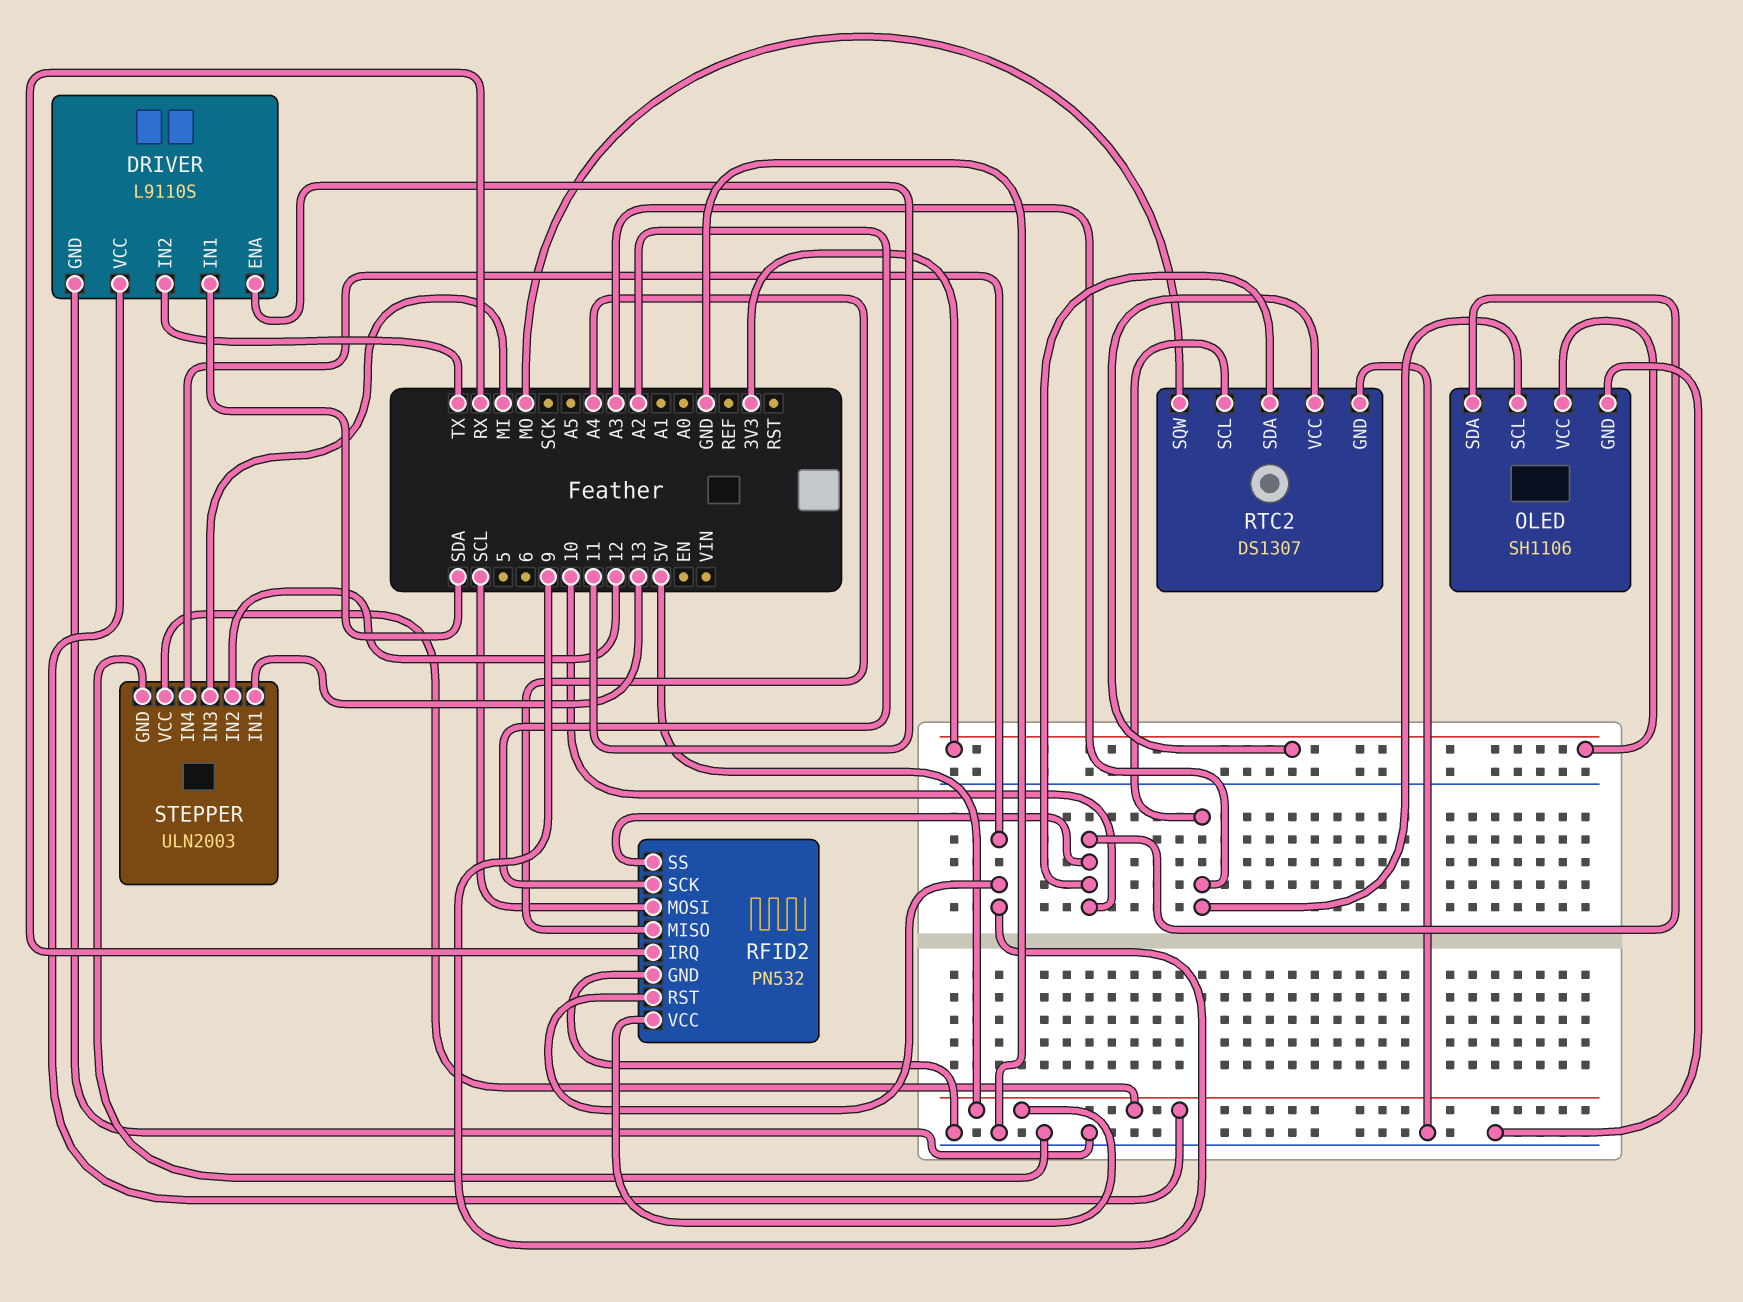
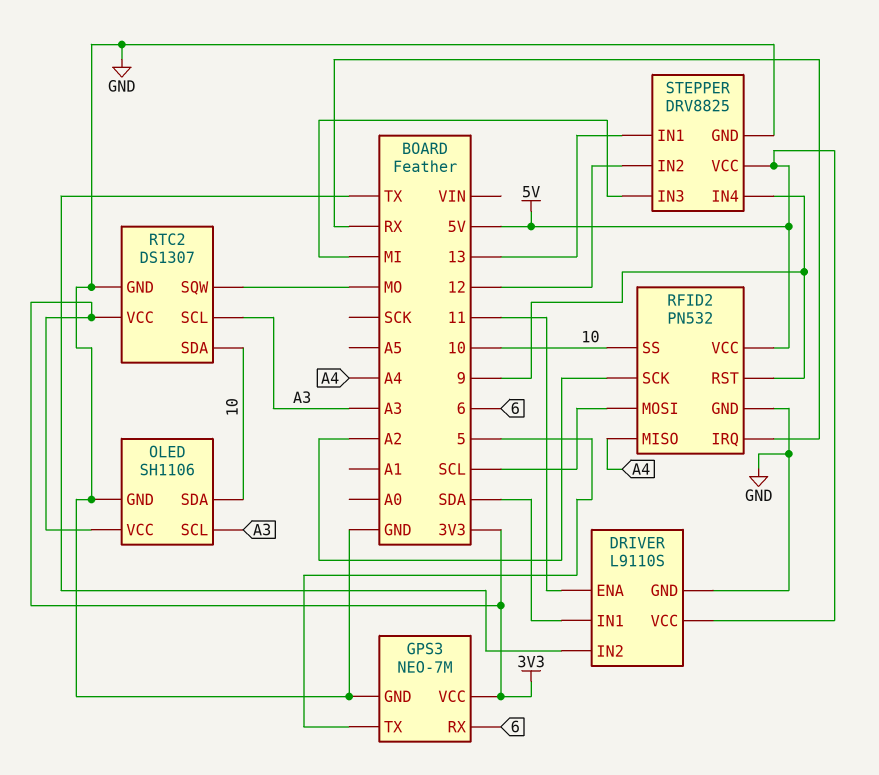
GPS3: none -> NEO-7M
GPS3 pin GND: none -> GND
GPS3 pin RX: none -> 6
GPS3 pin TX: none -> 5
GPS3 pin VCC: none -> 3V3
STEPPER: ULN2003 -> DRV8825

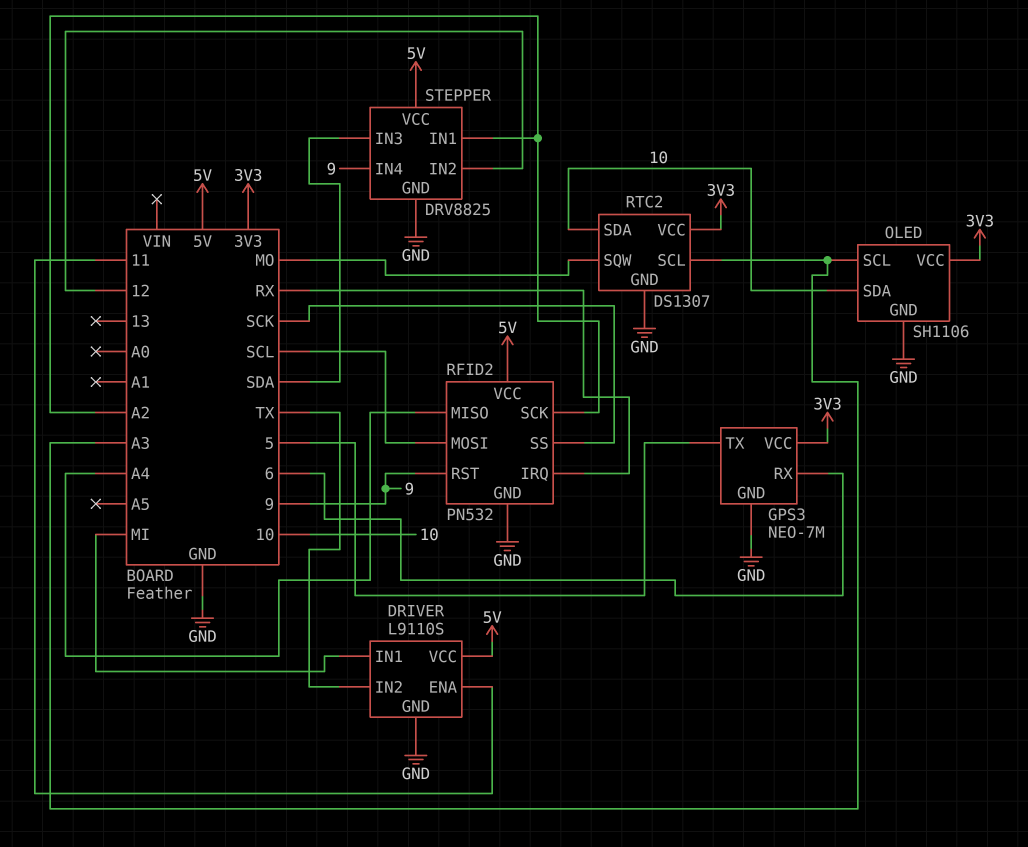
DRIVER pin IN1: SDA -> MI
RFID2 pin SS: 10 -> SCK
STEPPER pin IN1: 13 -> A2
STEPPER pin IN3: MI -> SDA

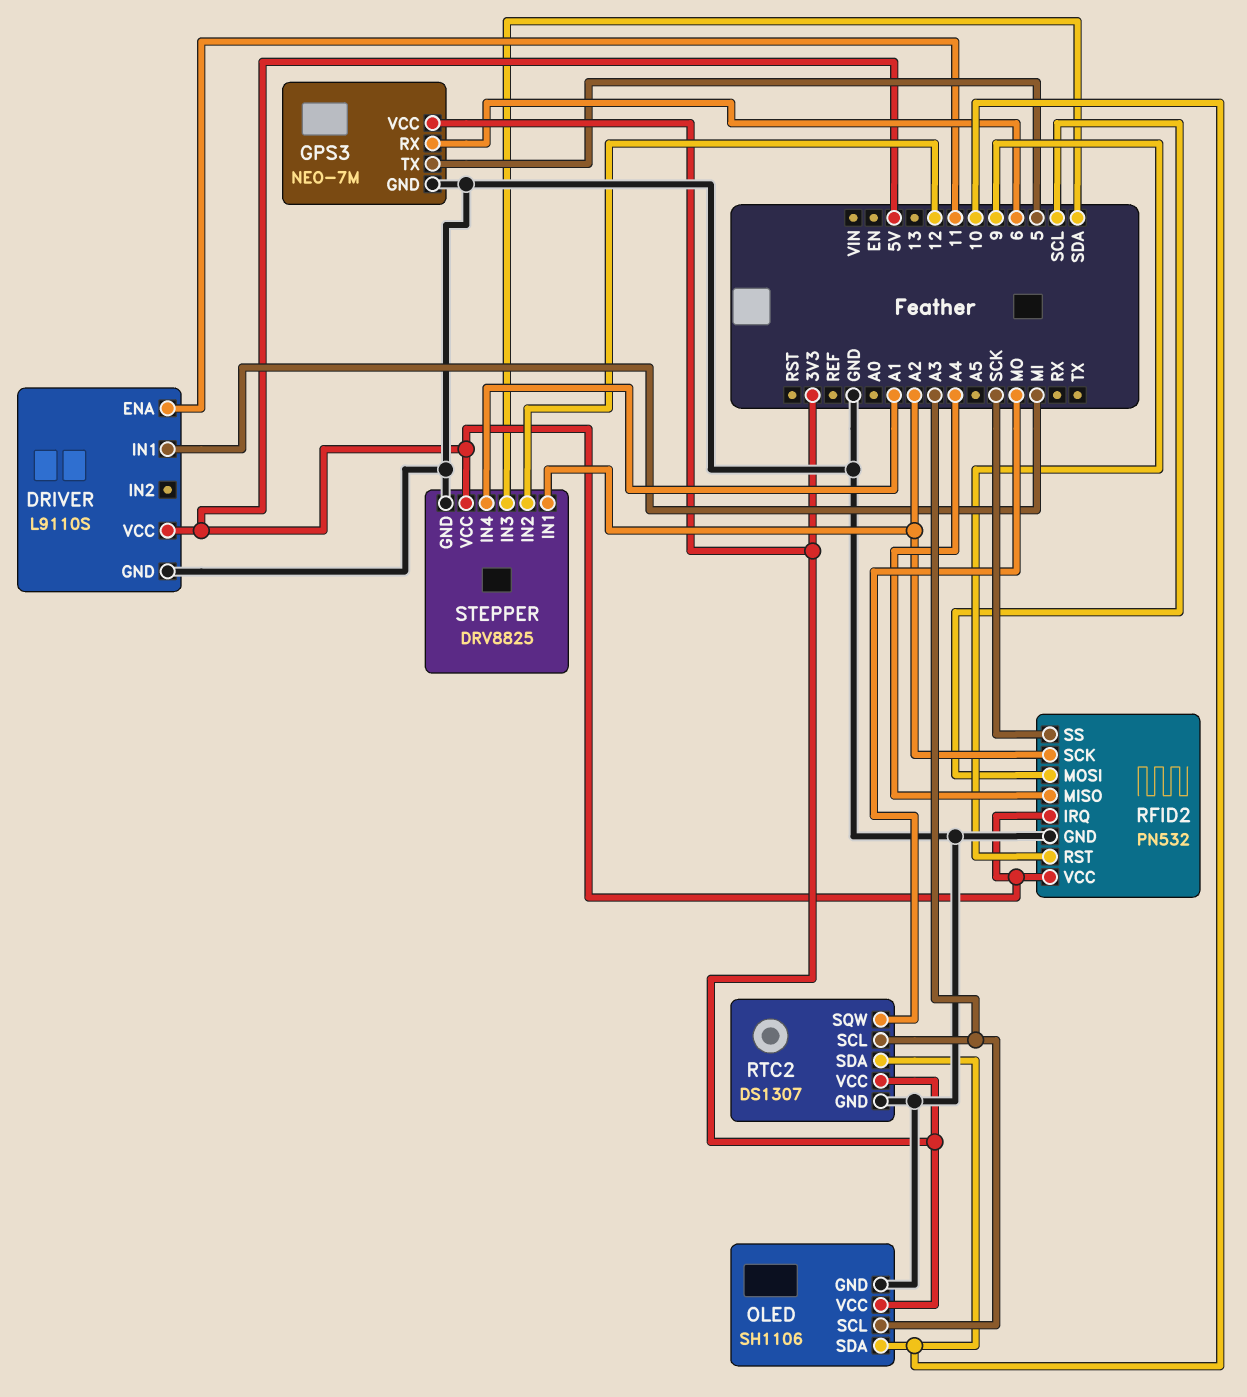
DRIVER pin IN2: TX -> none
RFID2 pin IRQ: RX -> 5V
STEPPER pin IN4: 9 -> A1

